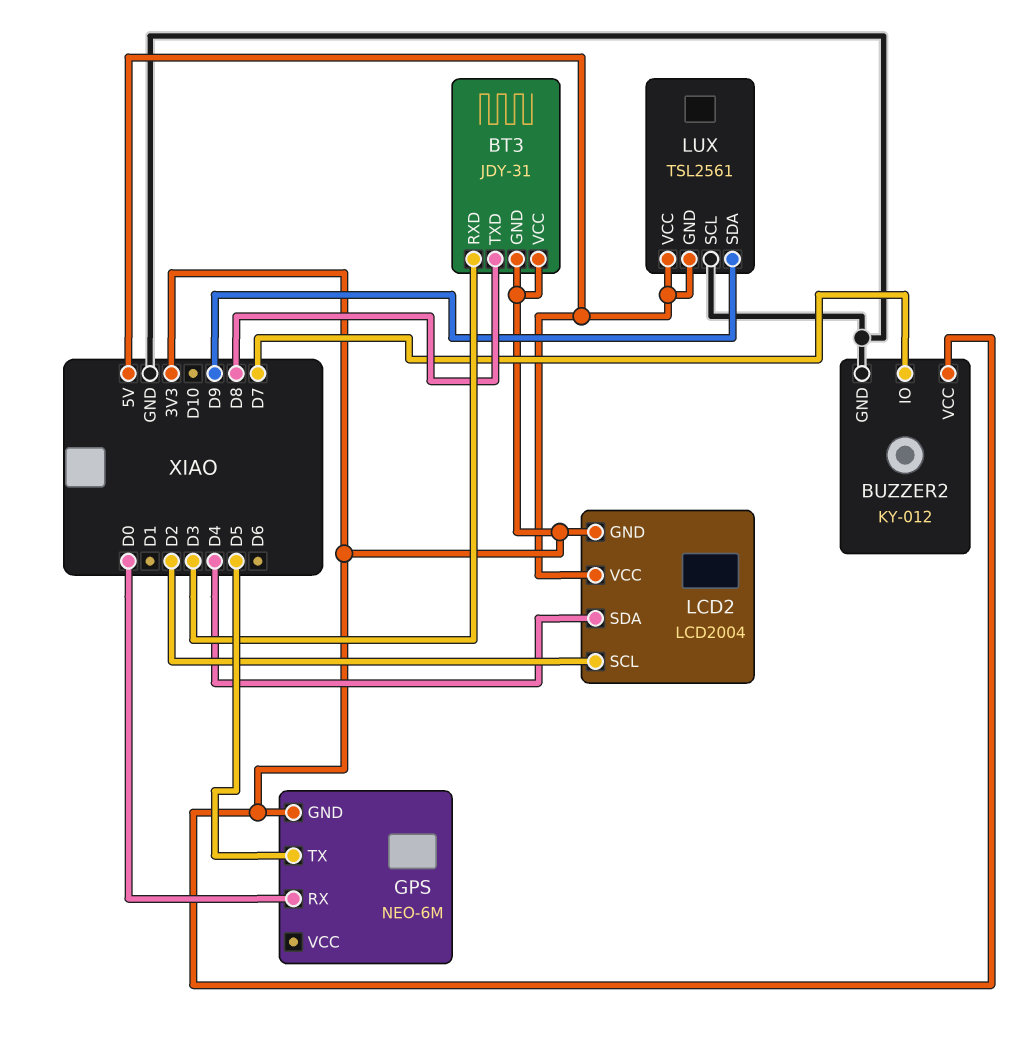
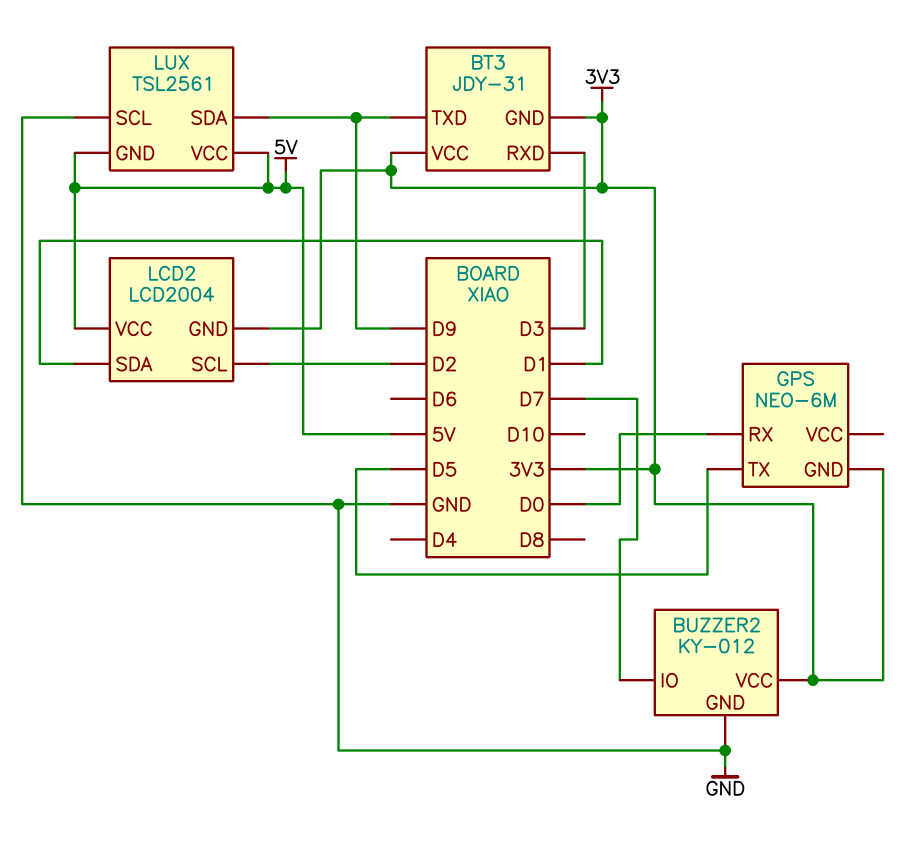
BT3 pin TXD: D8 -> D9
LCD2 pin SDA: D4 -> D1

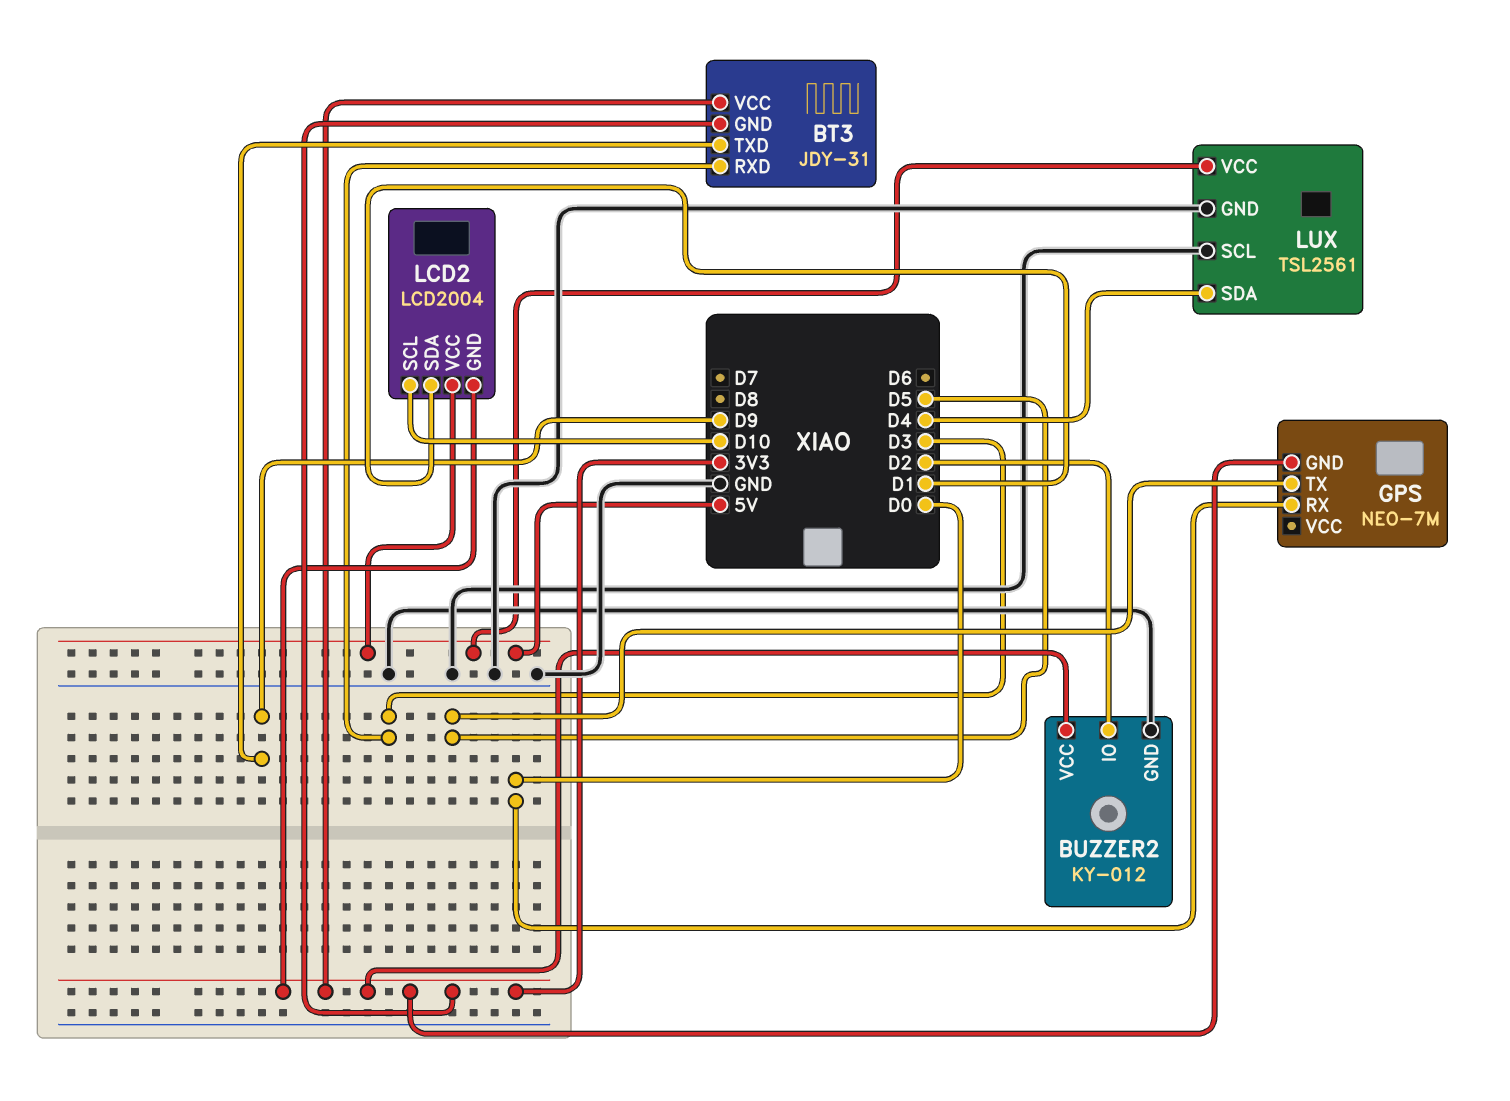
BUZZER2 pin IO: D7 -> D2
GPS: NEO-6M -> NEO-7M
LCD2 pin SCL: D2 -> D10
LUX pin GND: 5V -> GND
LUX pin SDA: D9 -> D4

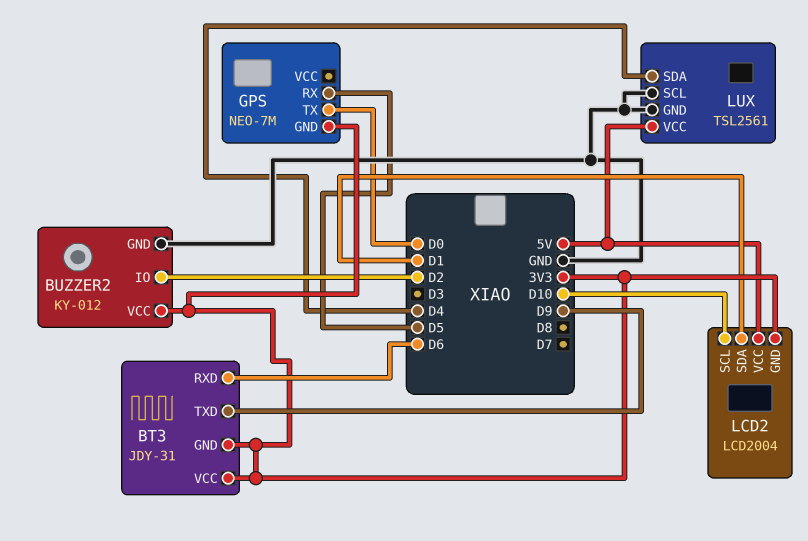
BT3 pin RXD: D3 -> D6
GPS pin RX: D0 -> D5
GPS pin TX: D5 -> D0

